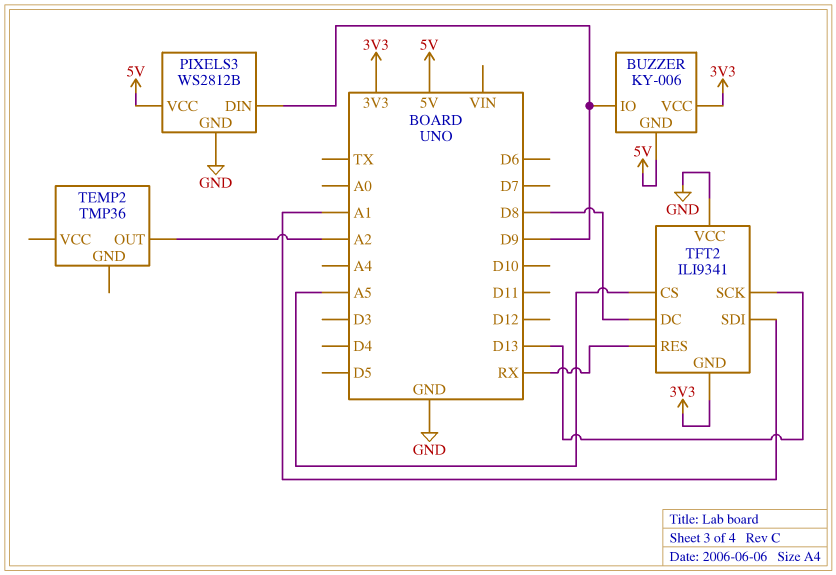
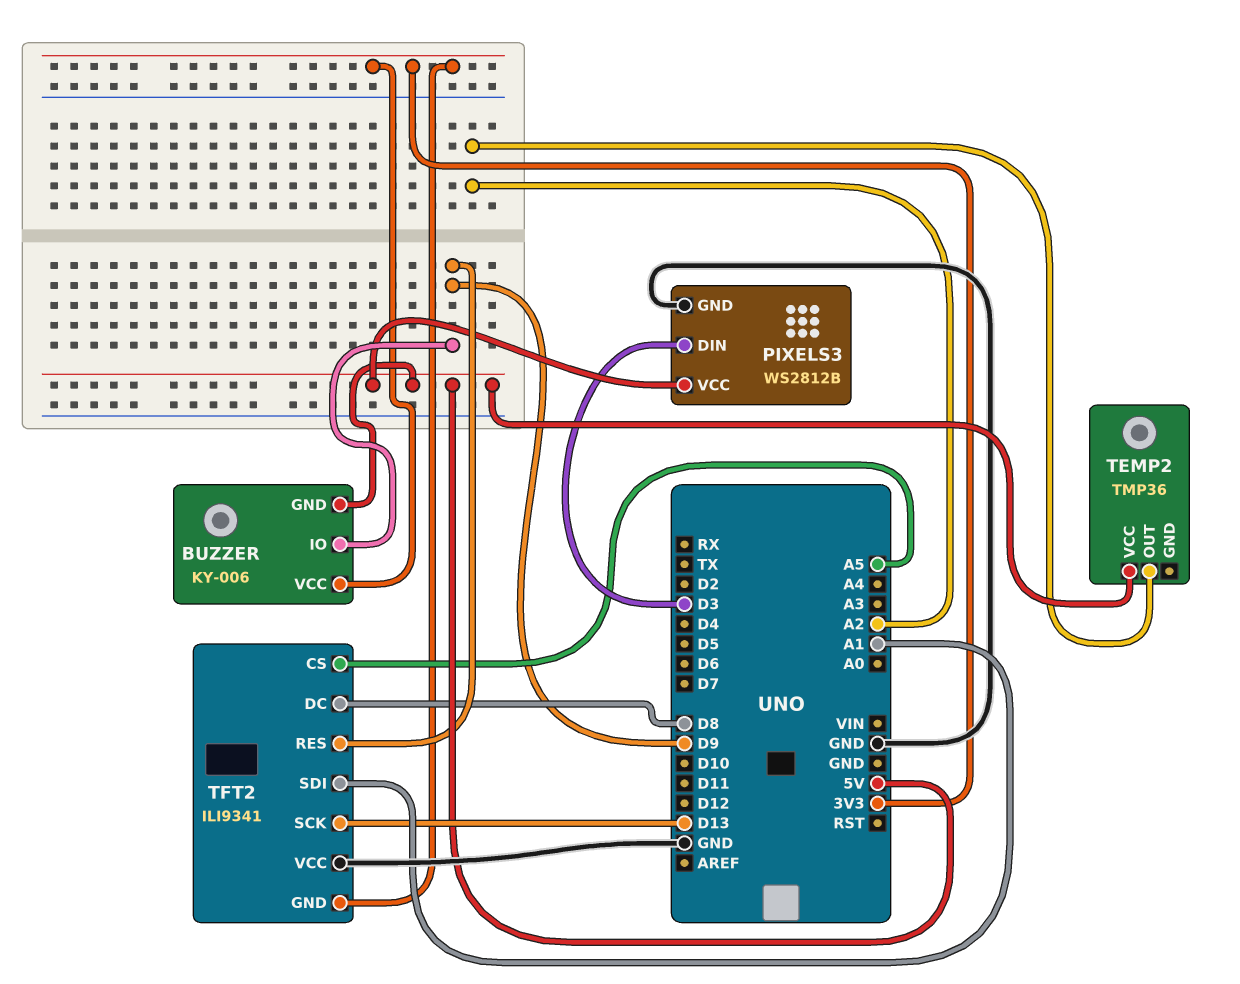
PIXELS3 pin DIN: D9 -> D3
TEMP2 pin VCC: none -> 5V
TFT2 pin RES: RX -> D9

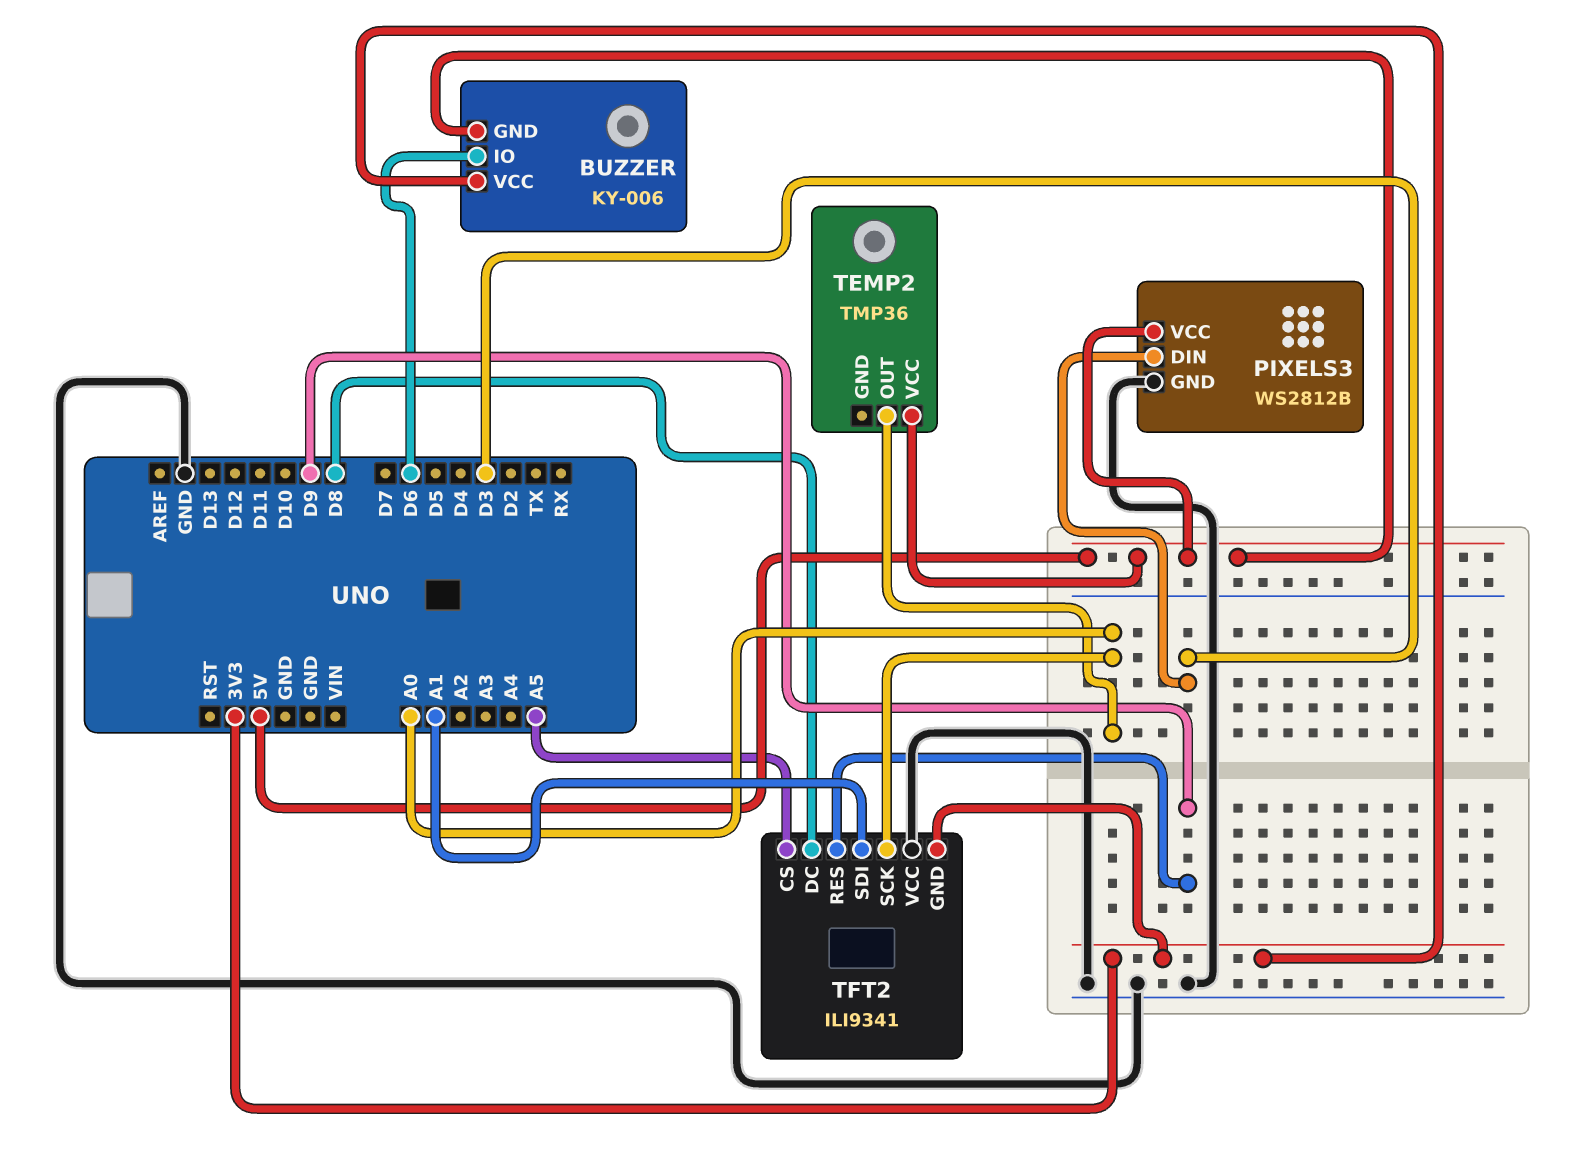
BUZZER pin IO: D9 -> D6
TEMP2 pin OUT: A2 -> A0
TFT2 pin SCK: D13 -> A0

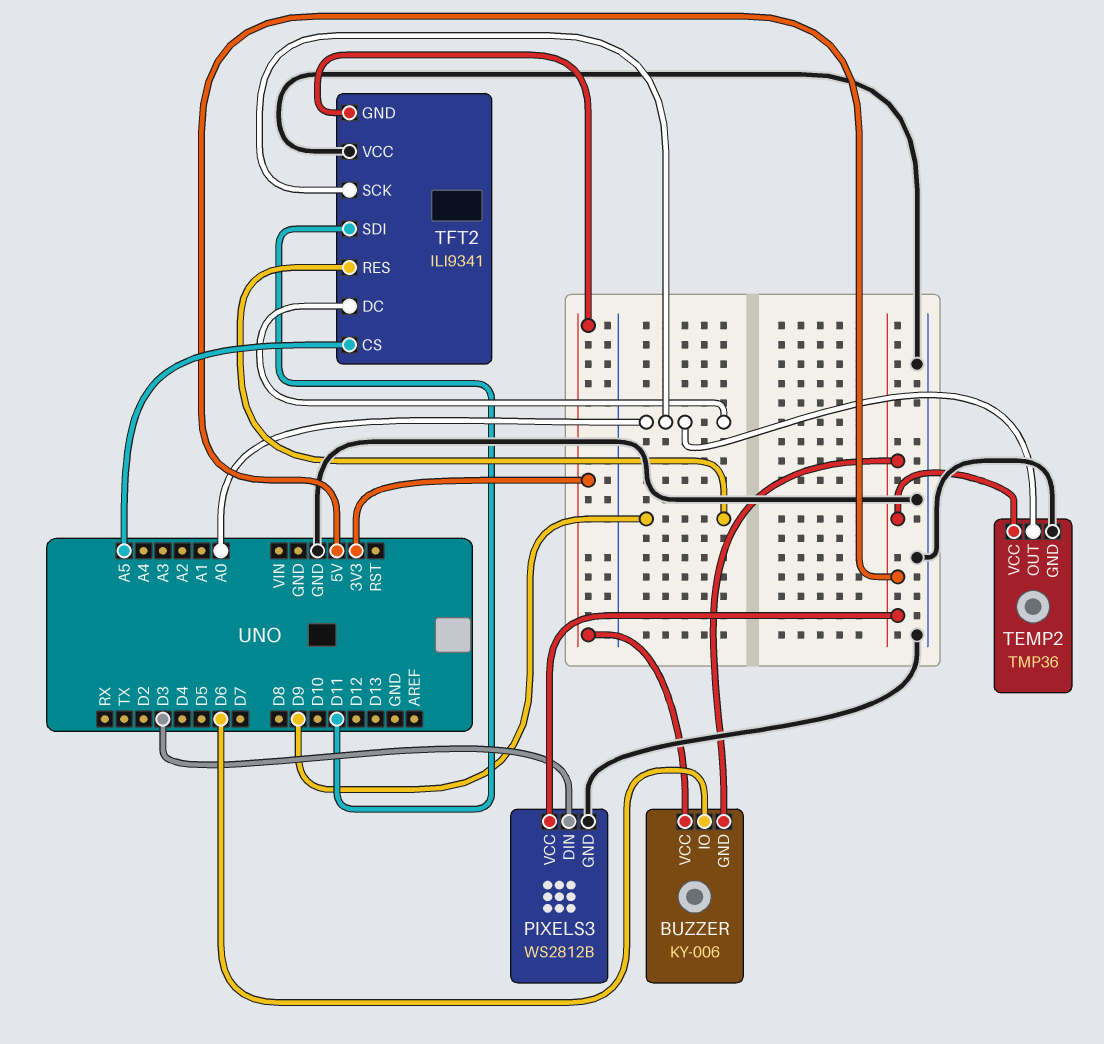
TEMP2 pin GND: none -> GND
TFT2 pin DC: D8 -> A0
TFT2 pin SDI: A1 -> D11

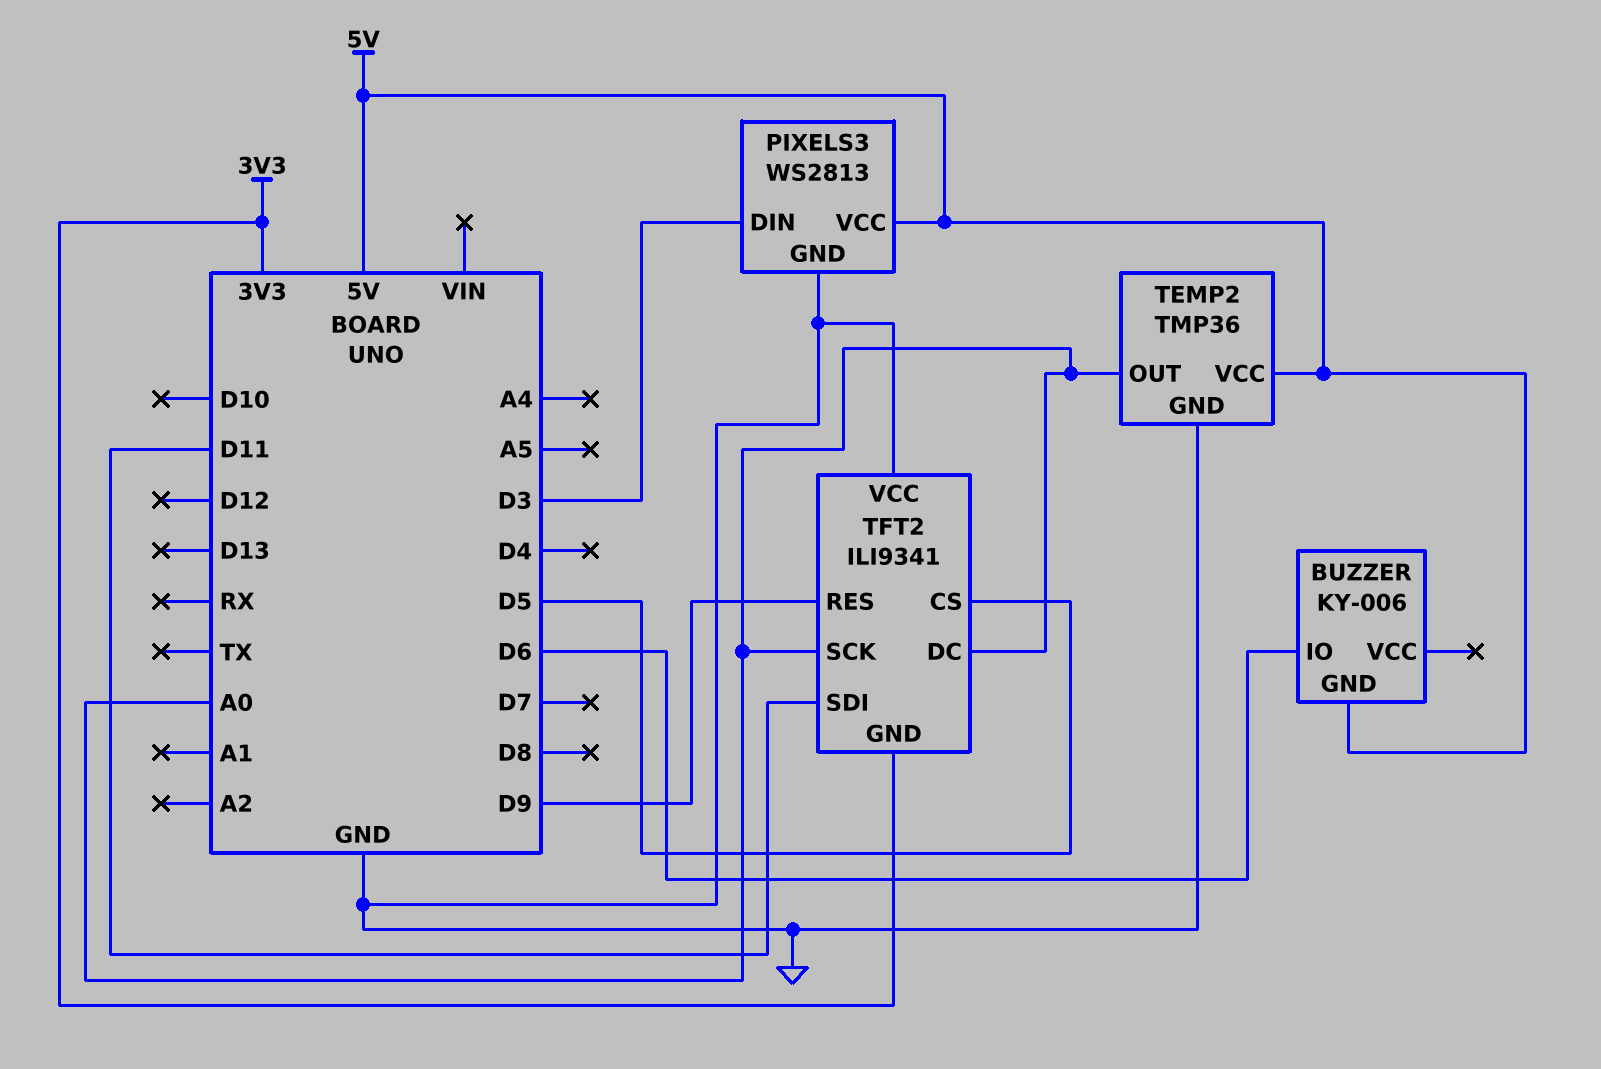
BUZZER pin VCC: 3V3 -> none
PIXELS3: WS2812B -> WS2813
TFT2 pin CS: A5 -> D5

